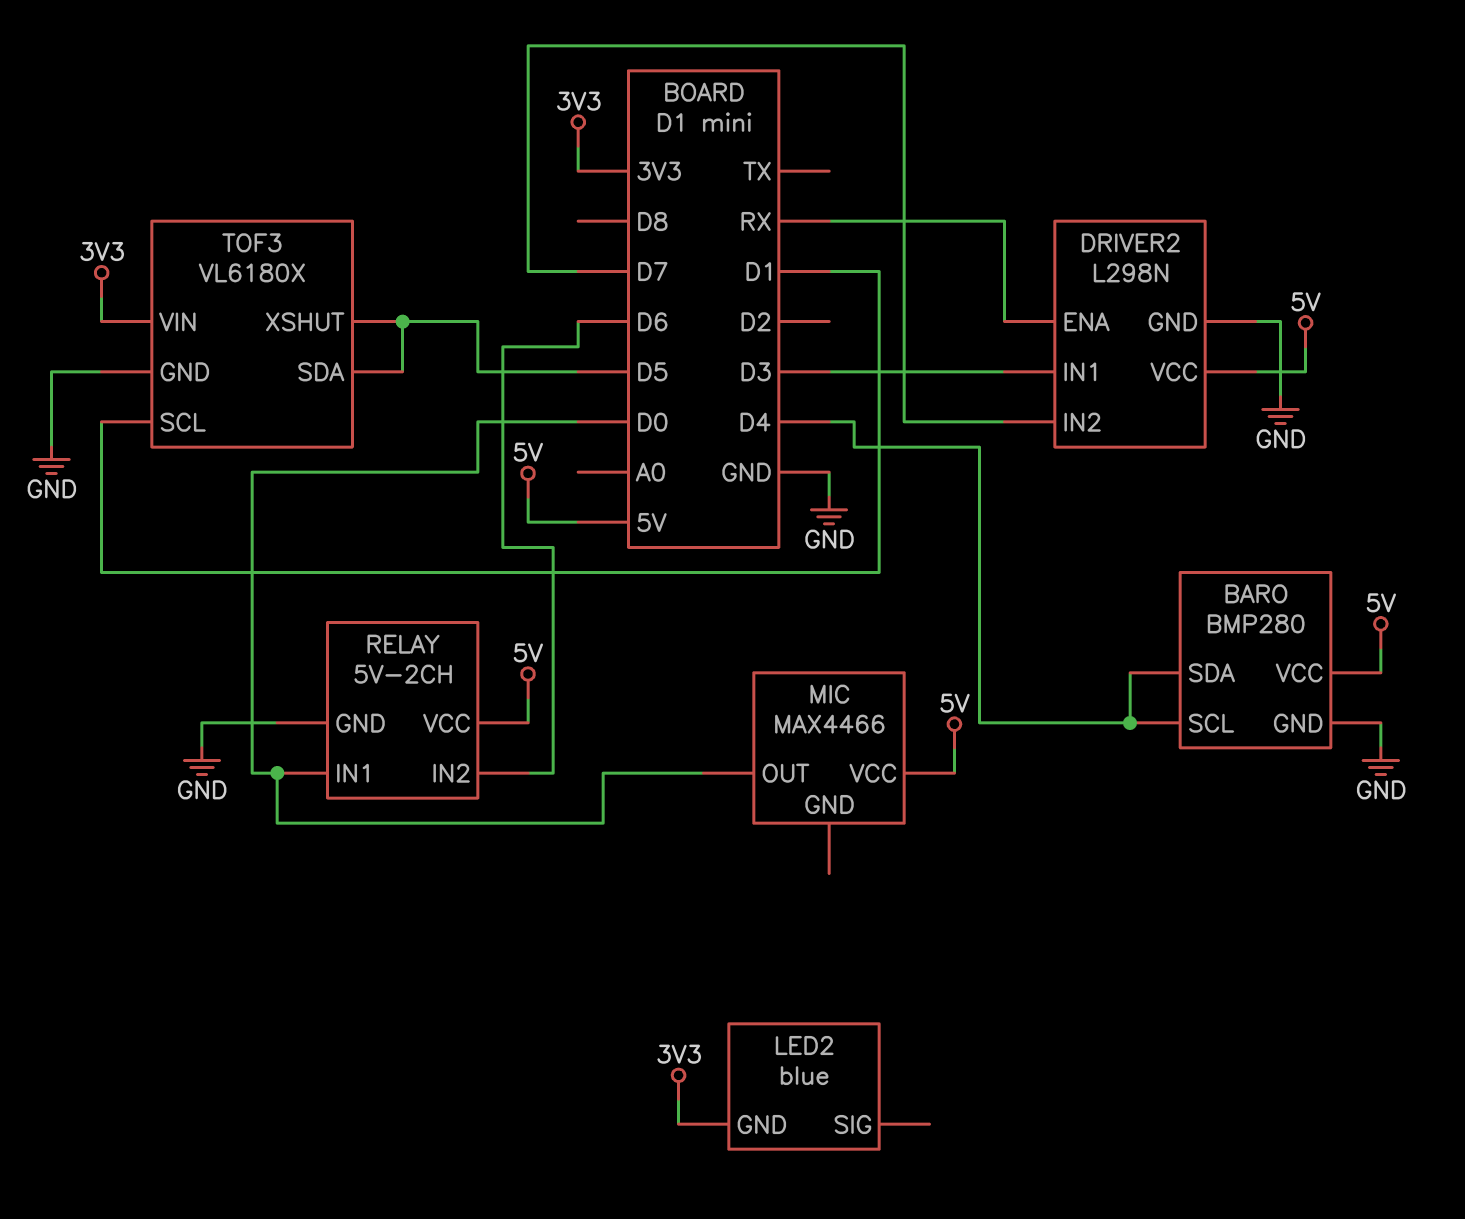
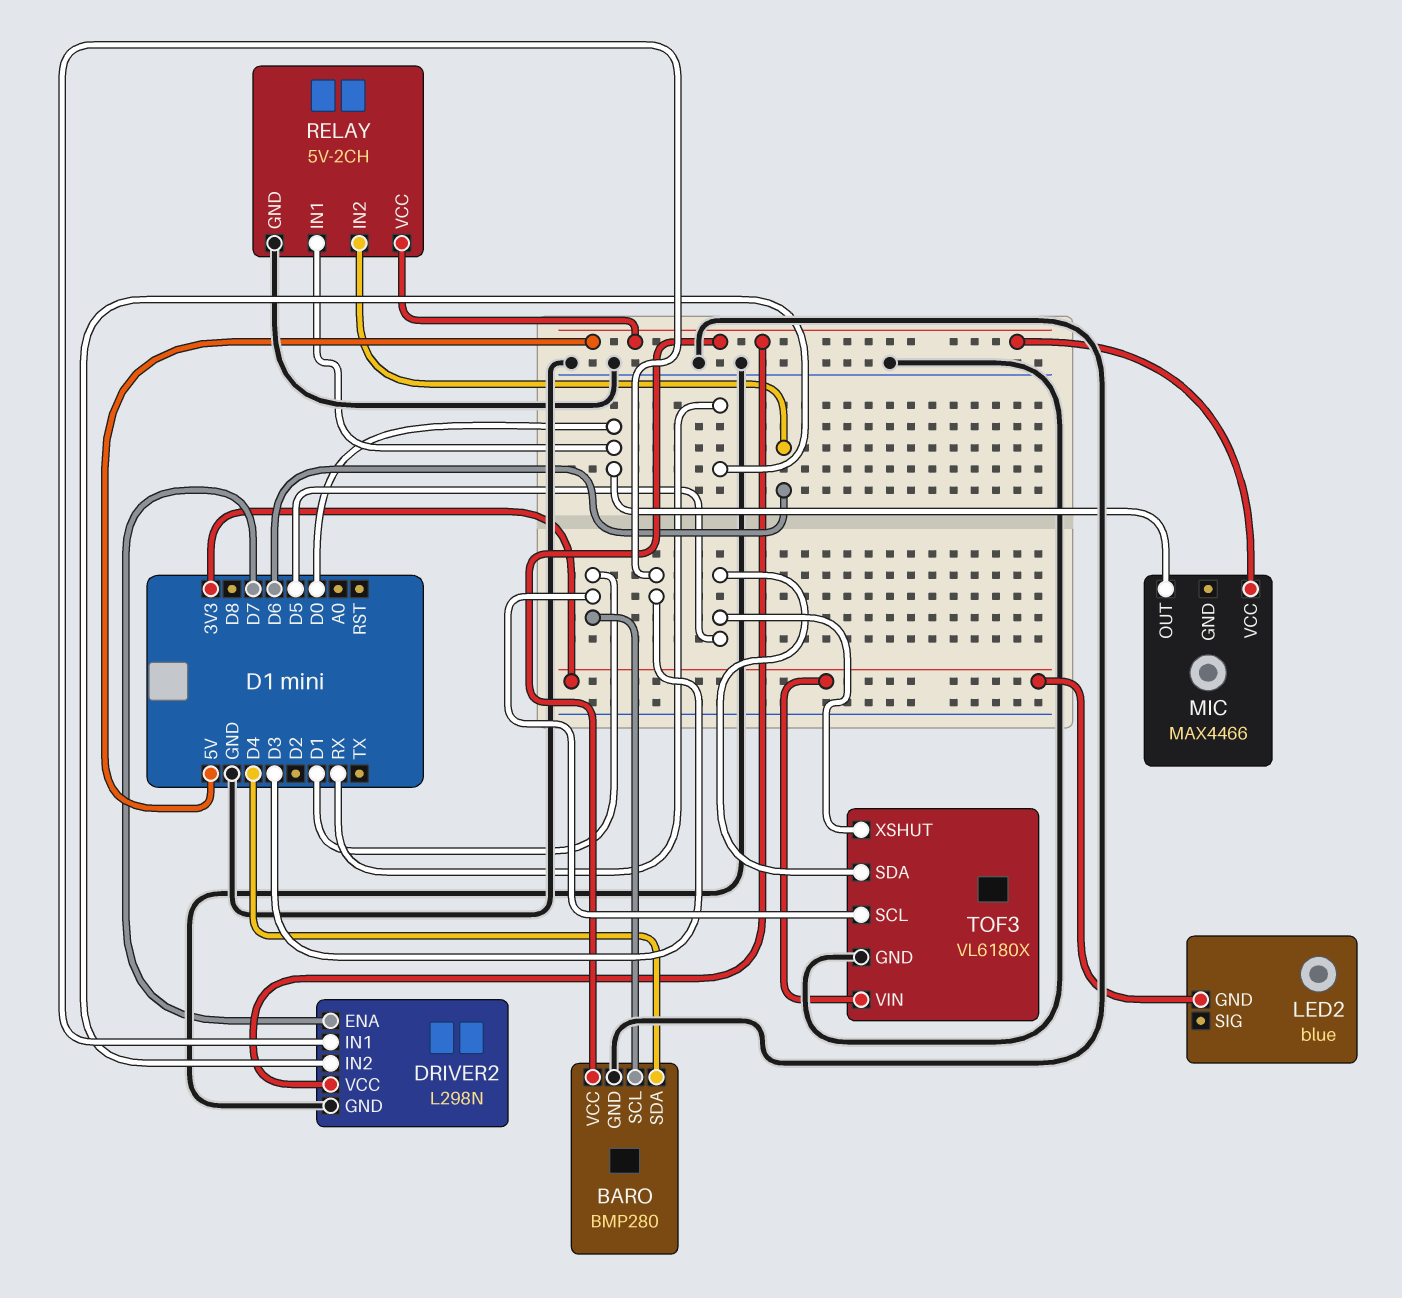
BARO pin SCL: D4 -> D1
DRIVER2 pin ENA: RX -> D7
DRIVER2 pin IN2: D7 -> RX

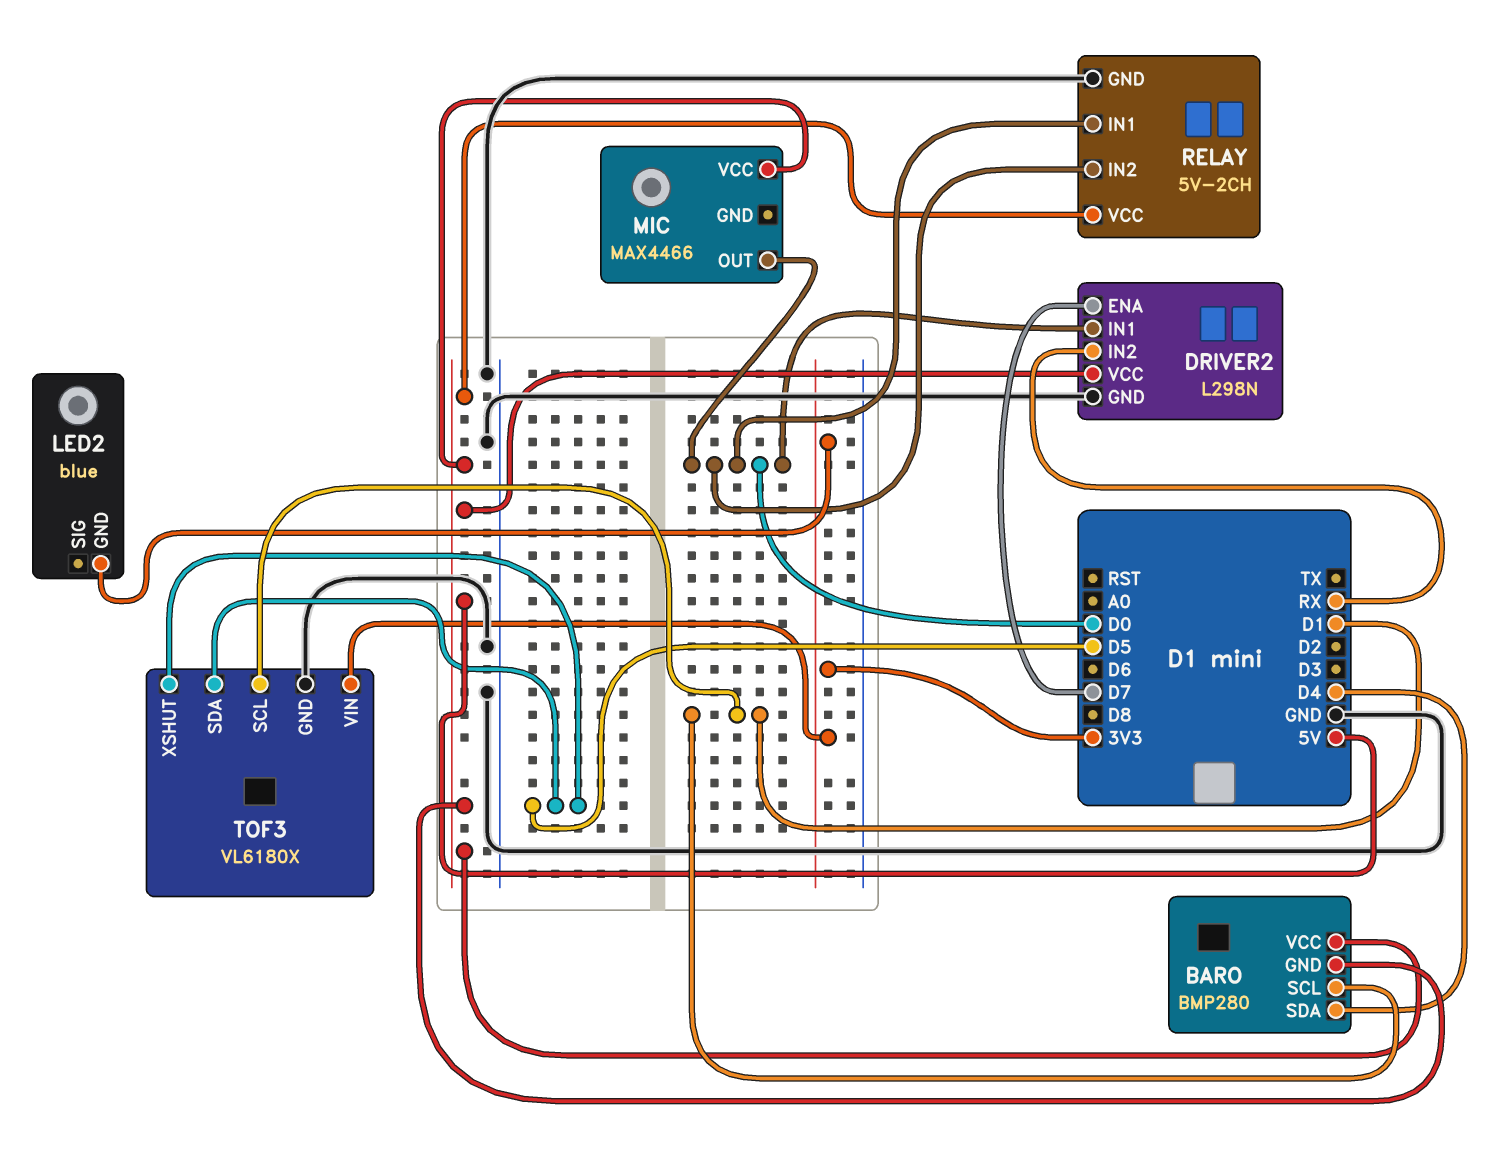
BARO pin GND: GND -> 5V
DRIVER2 pin IN1: D3 -> D0
RELAY pin IN2: D6 -> D0

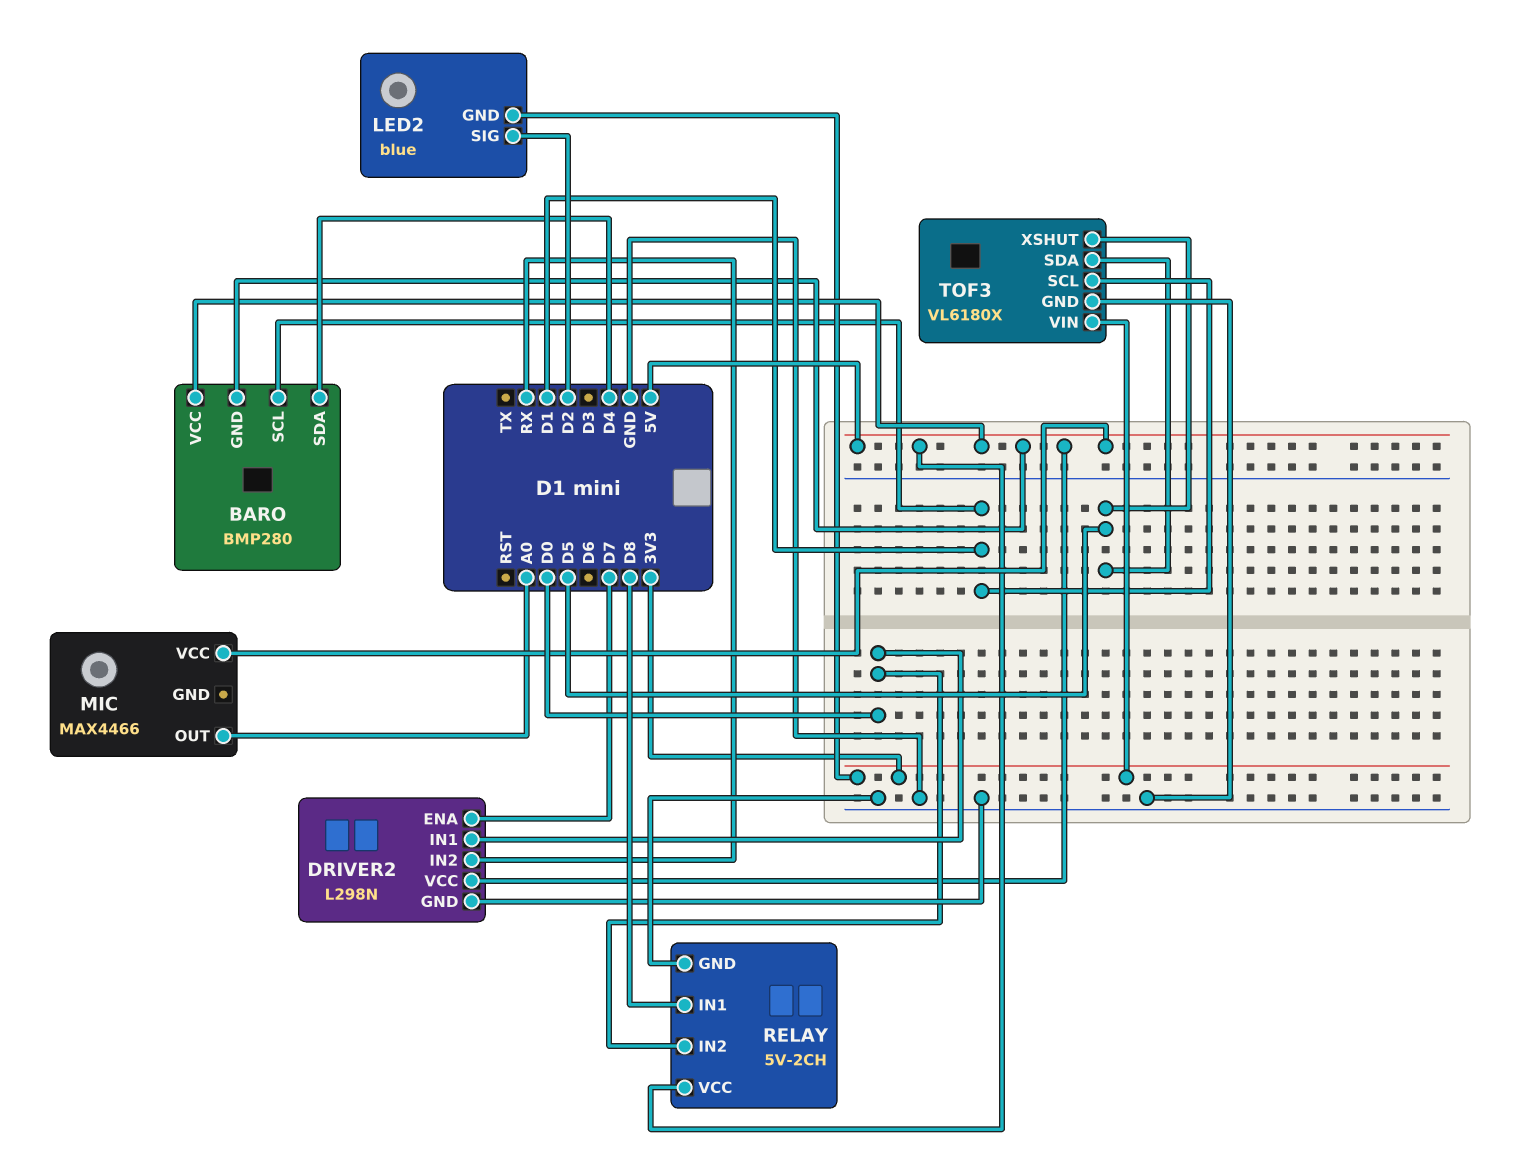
LED2 pin SIG: none -> D2
MIC pin OUT: D0 -> A0
RELAY pin IN1: D0 -> D8

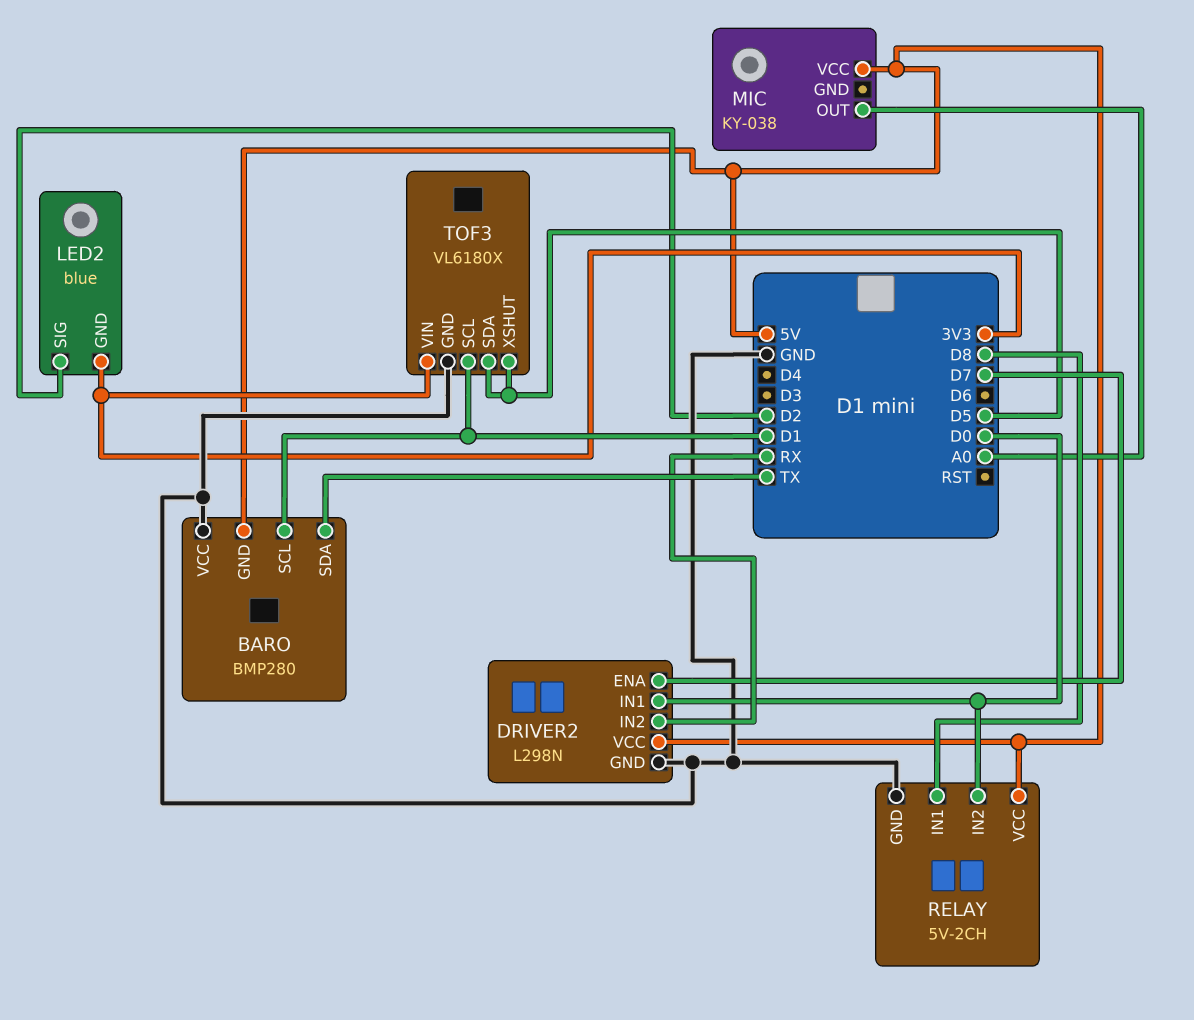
BARO pin SDA: D4 -> TX
BARO pin VCC: 5V -> GND
MIC: MAX4466 -> KY-038

